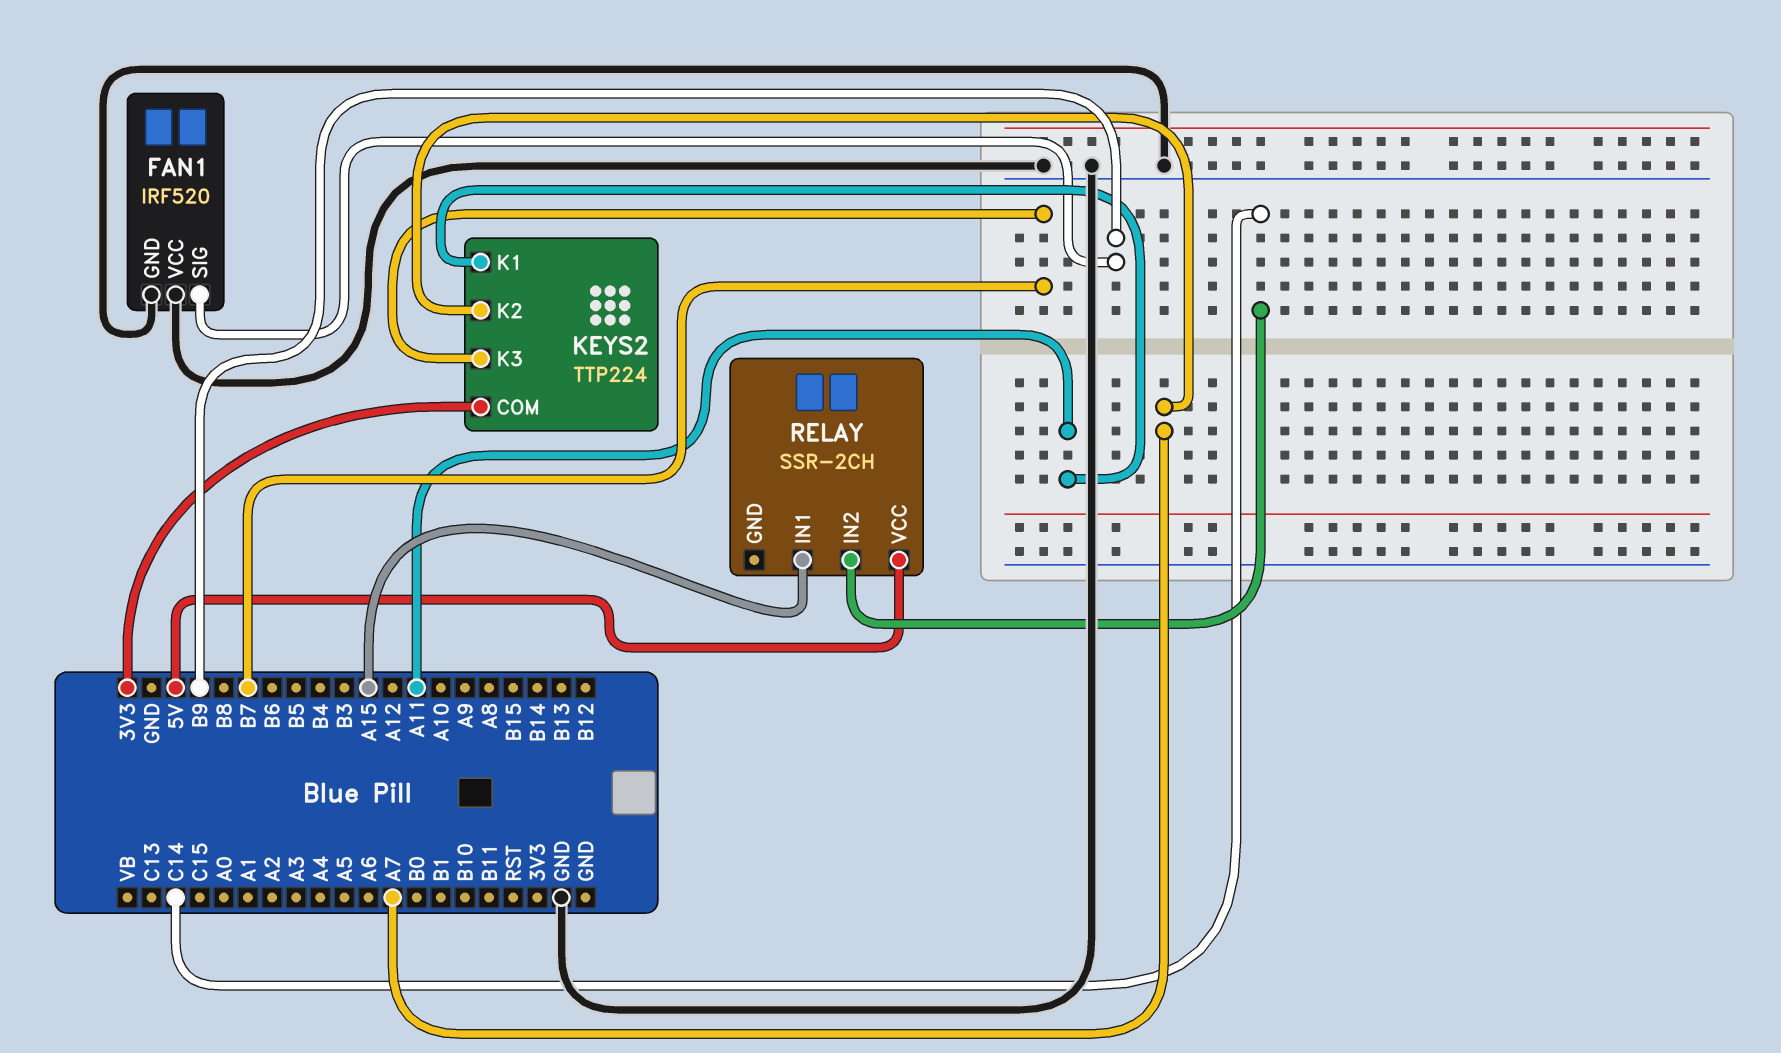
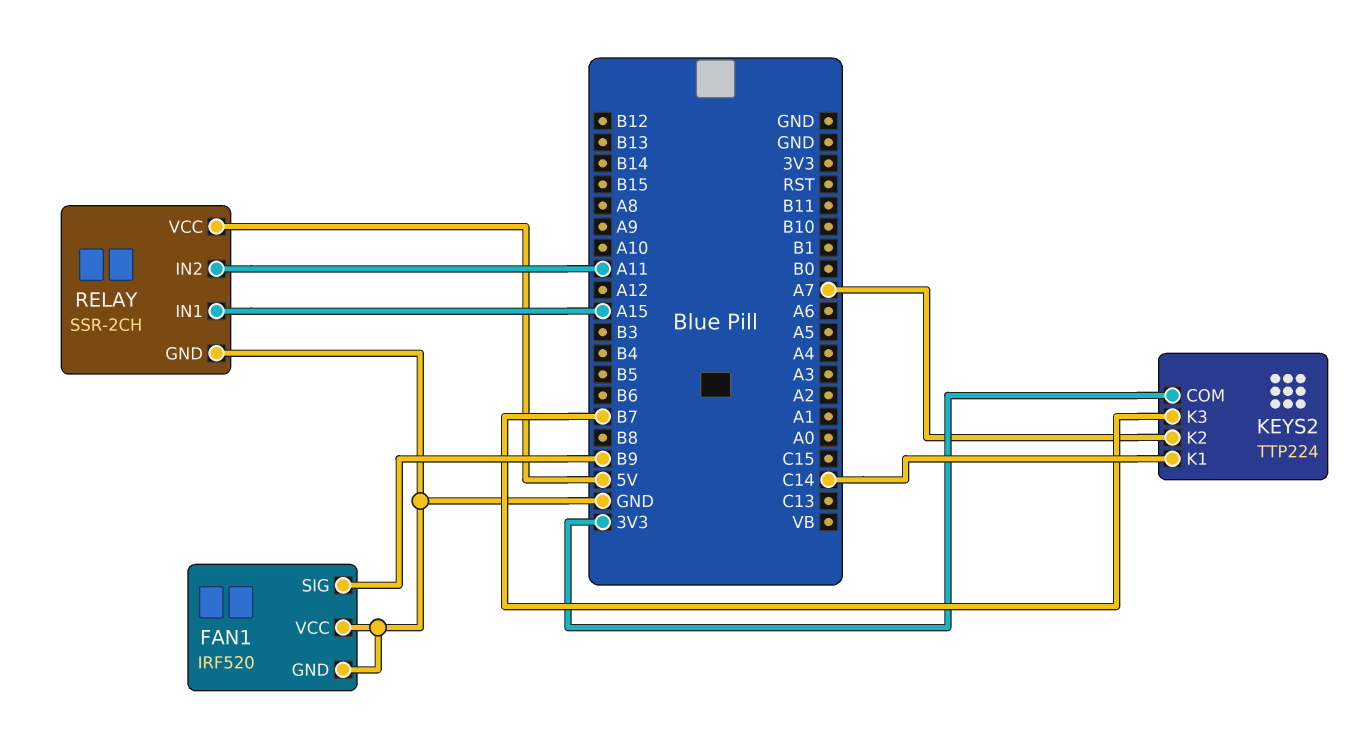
KEYS2 pin K1: A11 -> C14
RELAY pin GND: none -> GND
RELAY pin IN2: C14 -> A11

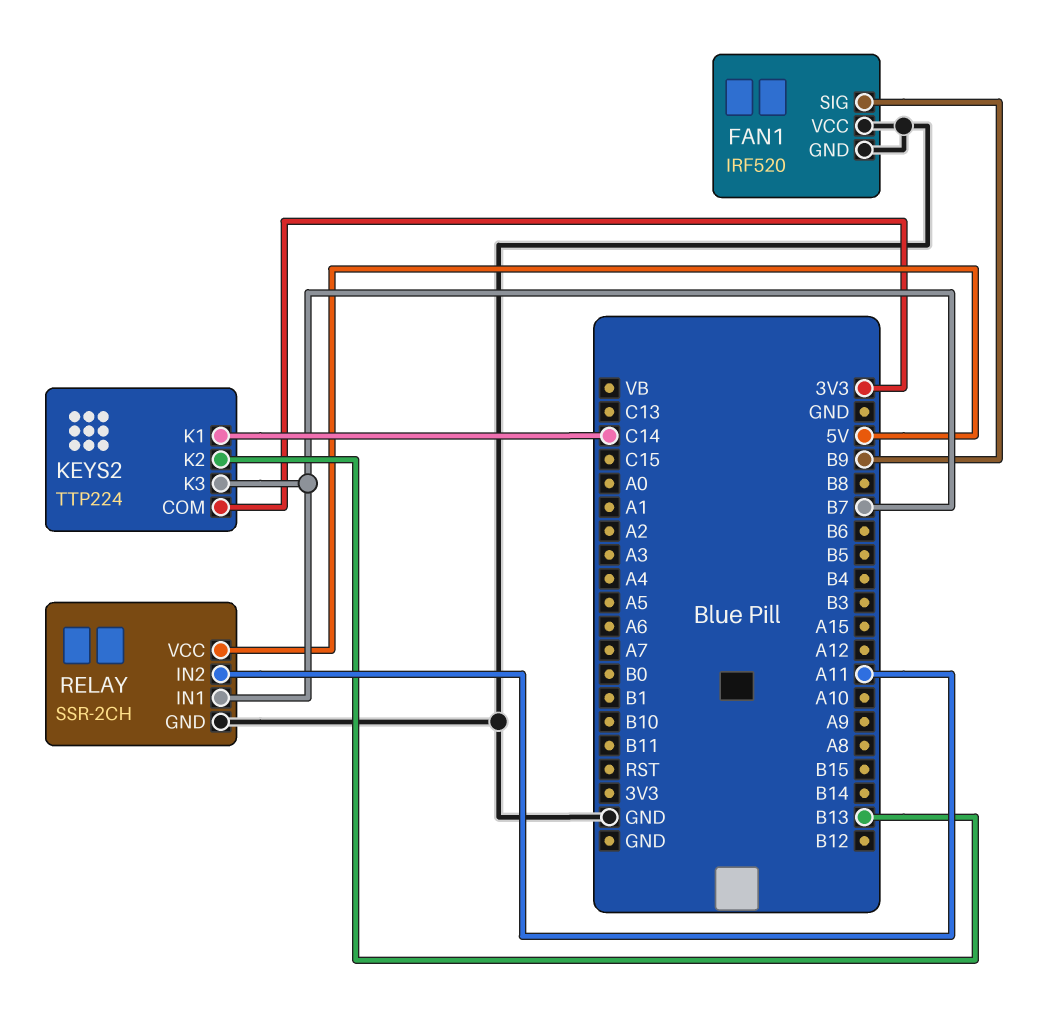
KEYS2 pin K2: A7 -> B13
RELAY pin IN1: A15 -> B7

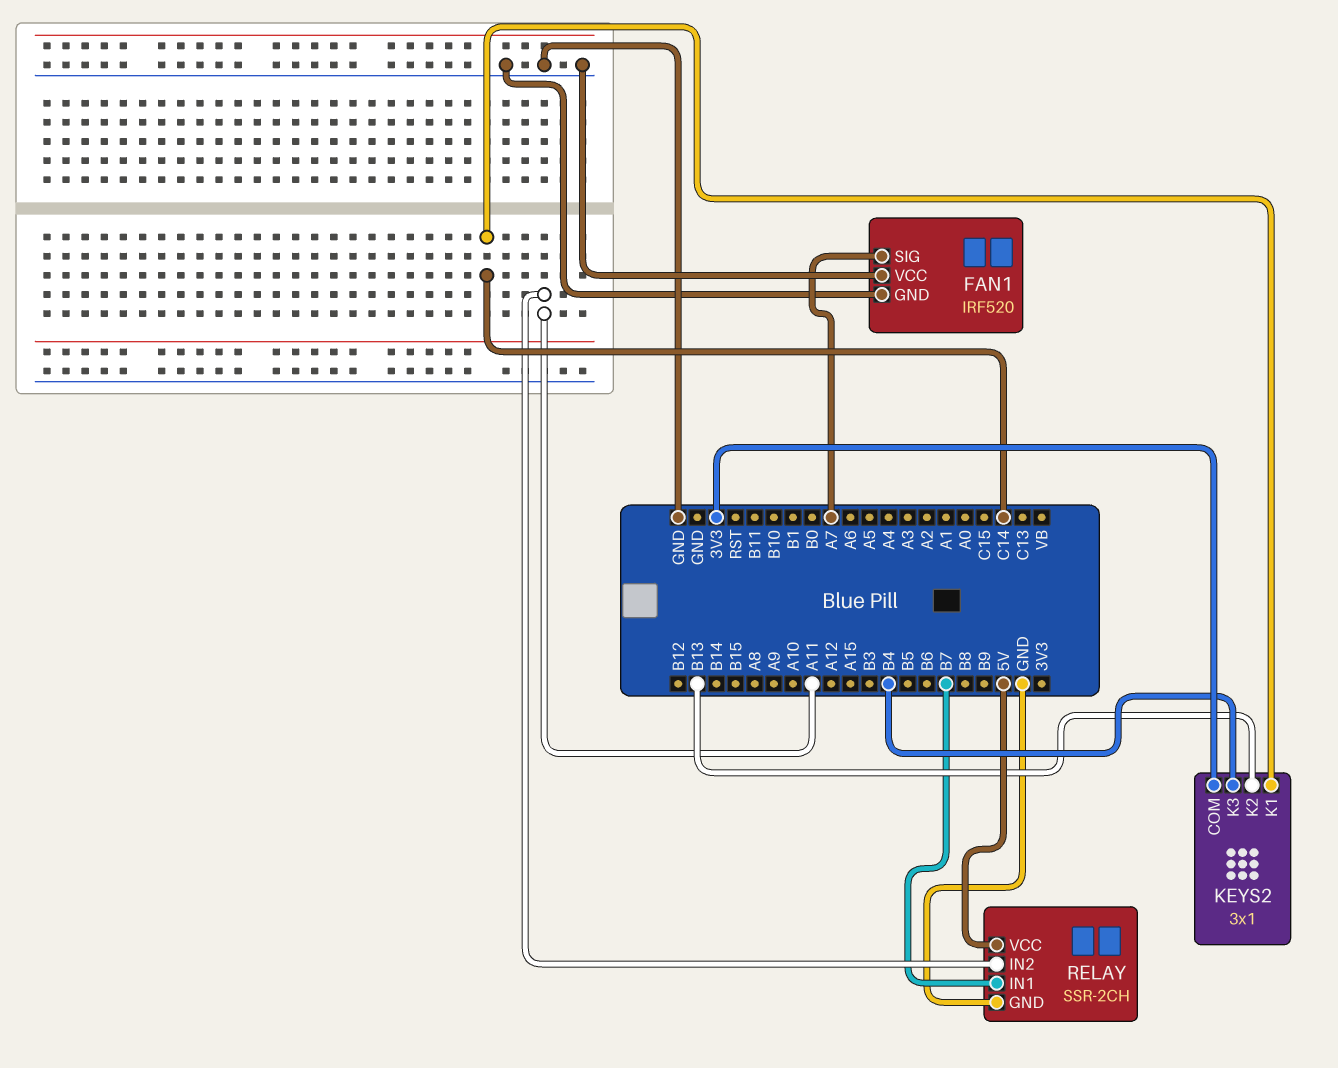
FAN1 pin SIG: B9 -> A7
KEYS2: TTP224 -> 3x1
KEYS2 pin K3: B7 -> B4

